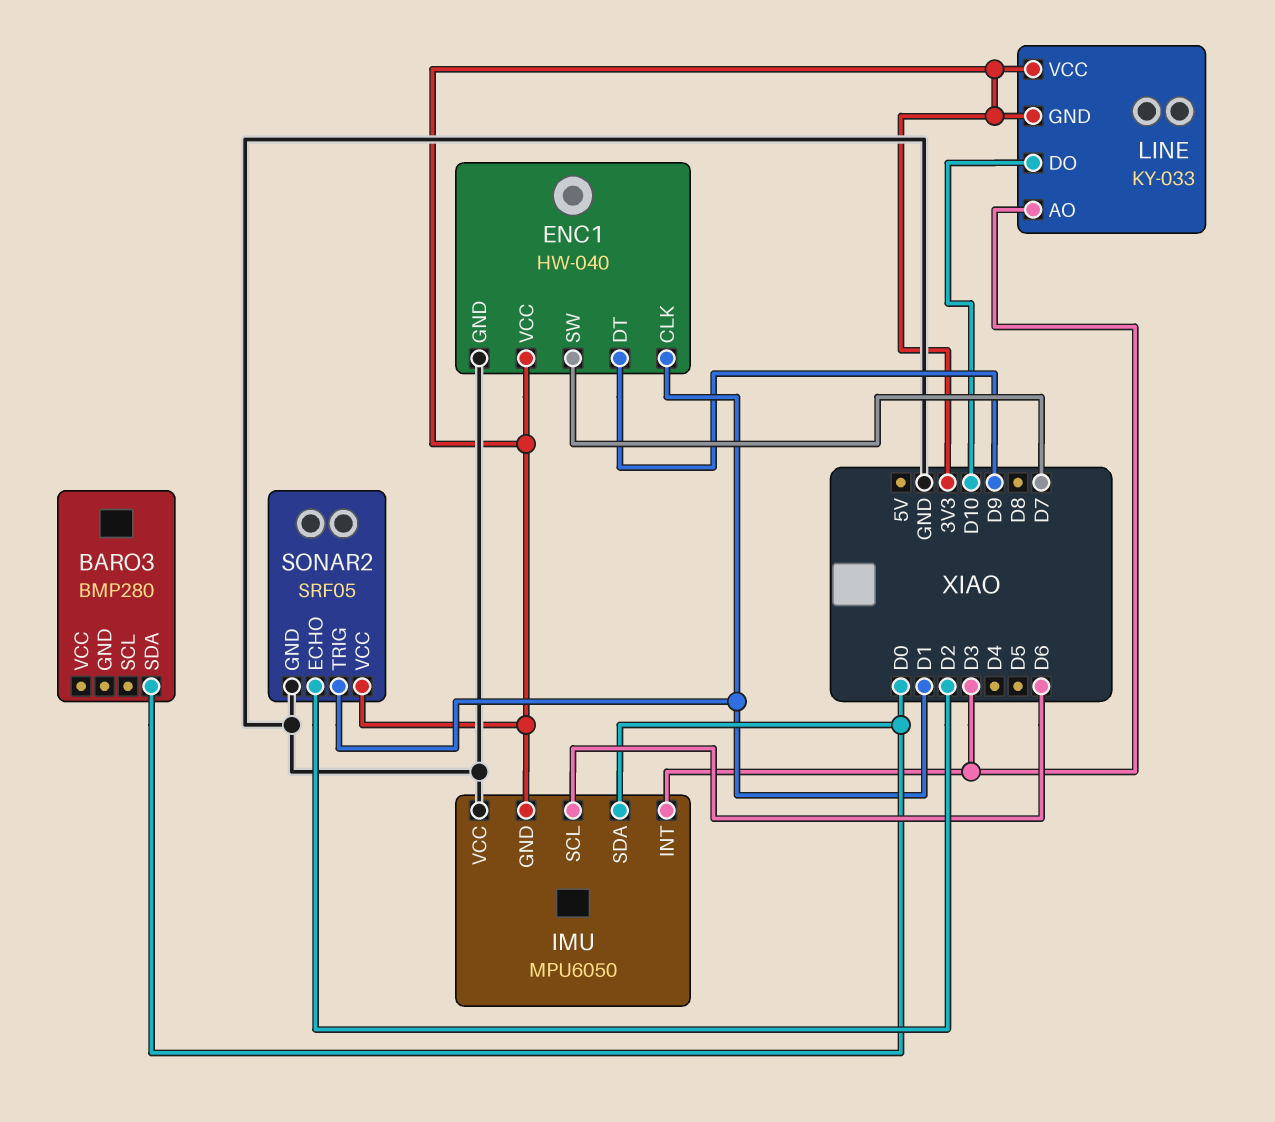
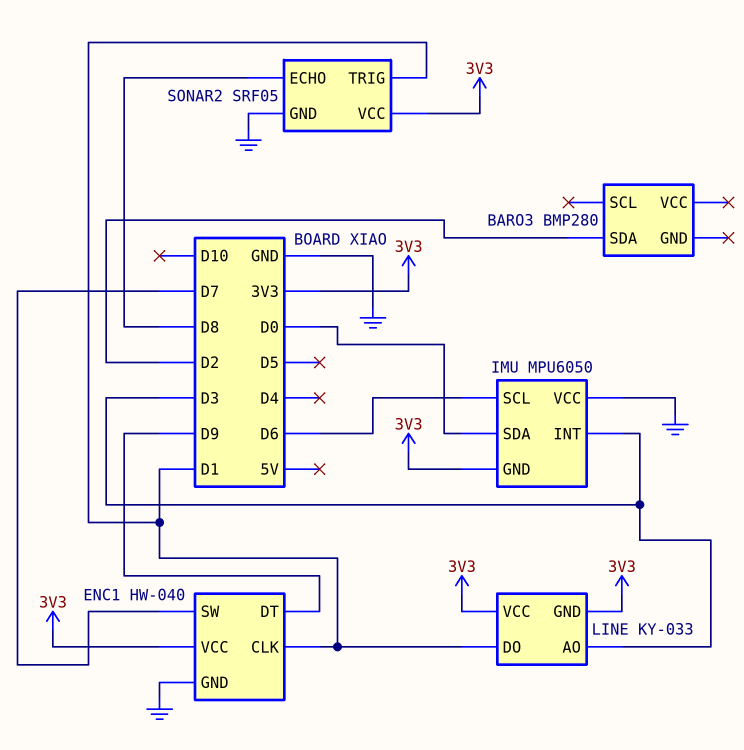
BARO3 pin SDA: D0 -> D2
LINE pin DO: D10 -> D1
SONAR2 pin ECHO: D2 -> D8

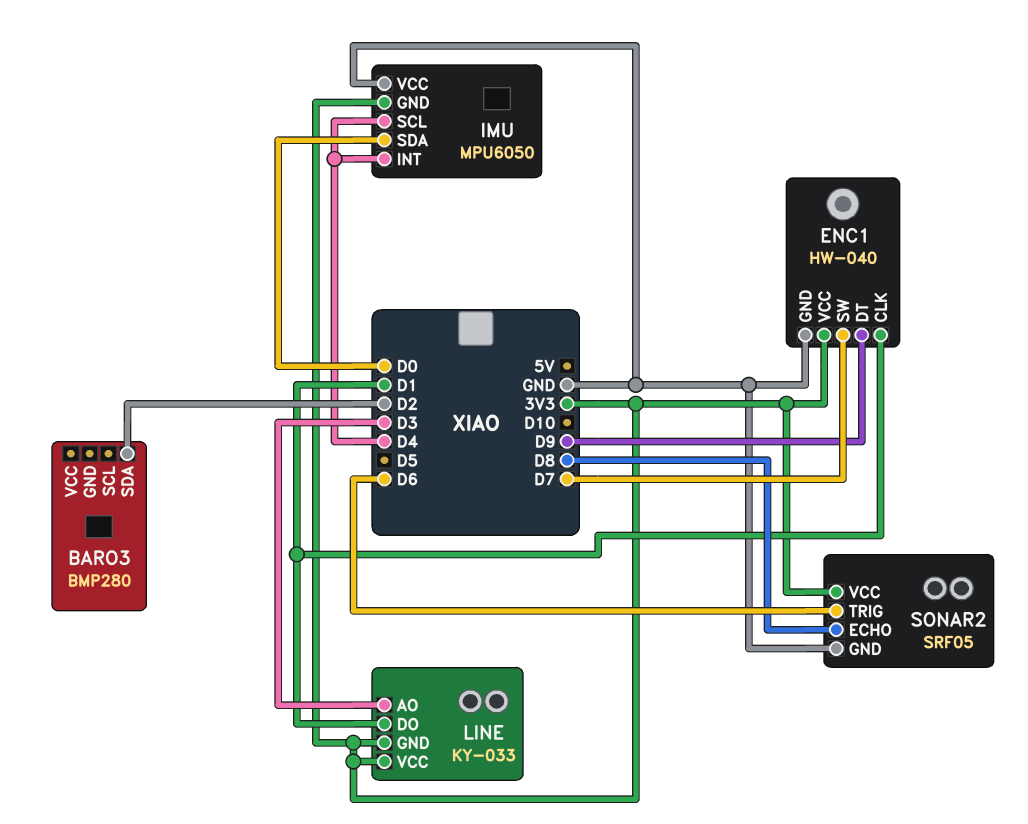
IMU pin INT: D3 -> D4
IMU pin SCL: D6 -> D4
SONAR2 pin TRIG: D1 -> D6

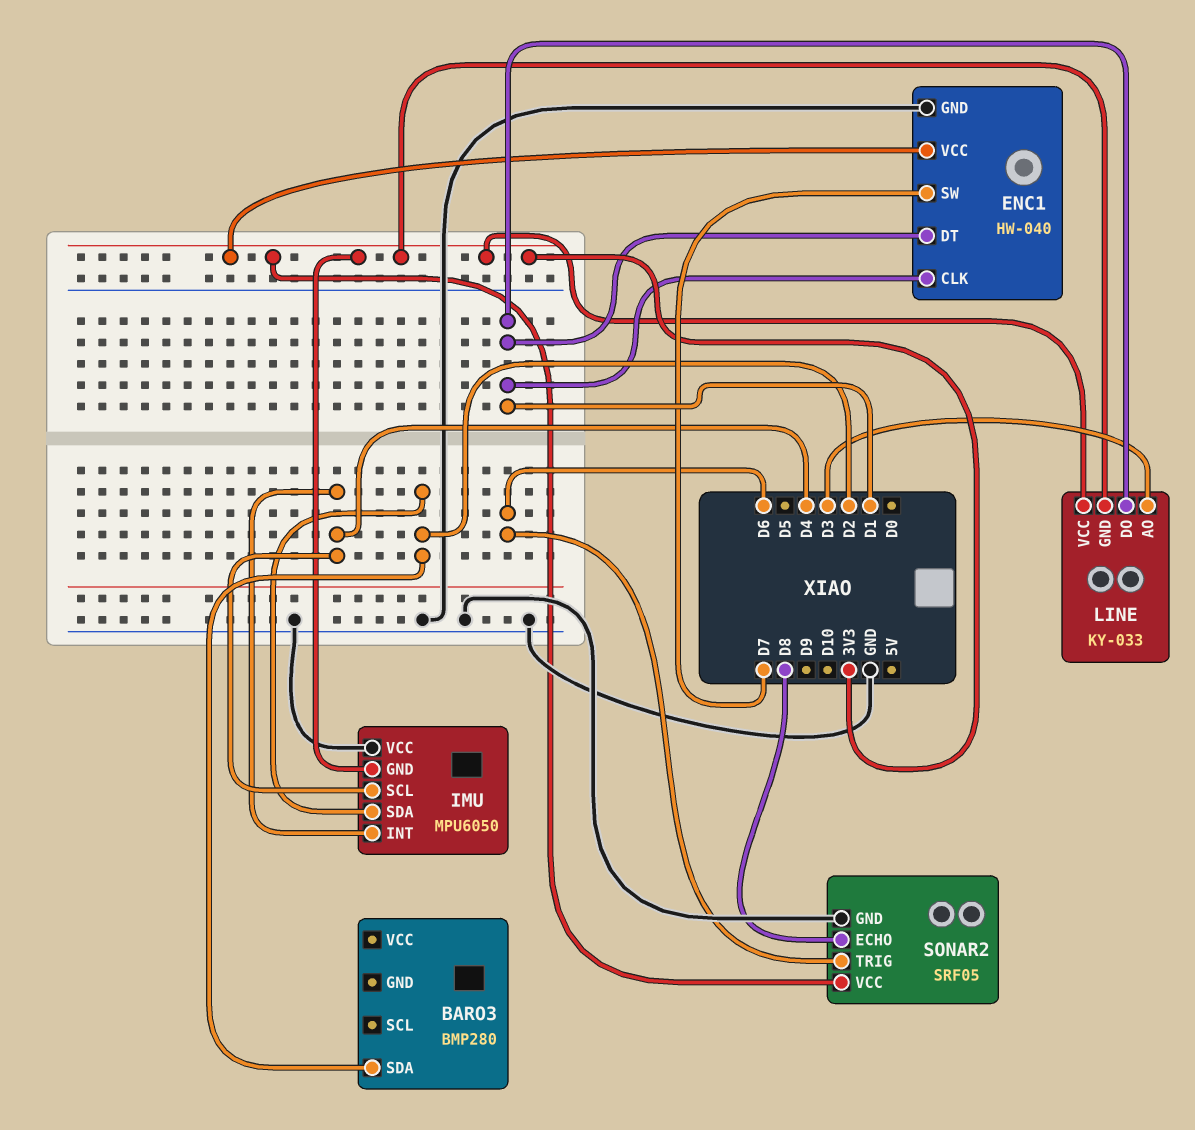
ENC1 pin DT: D9 -> D1
IMU pin SDA: D0 -> D2

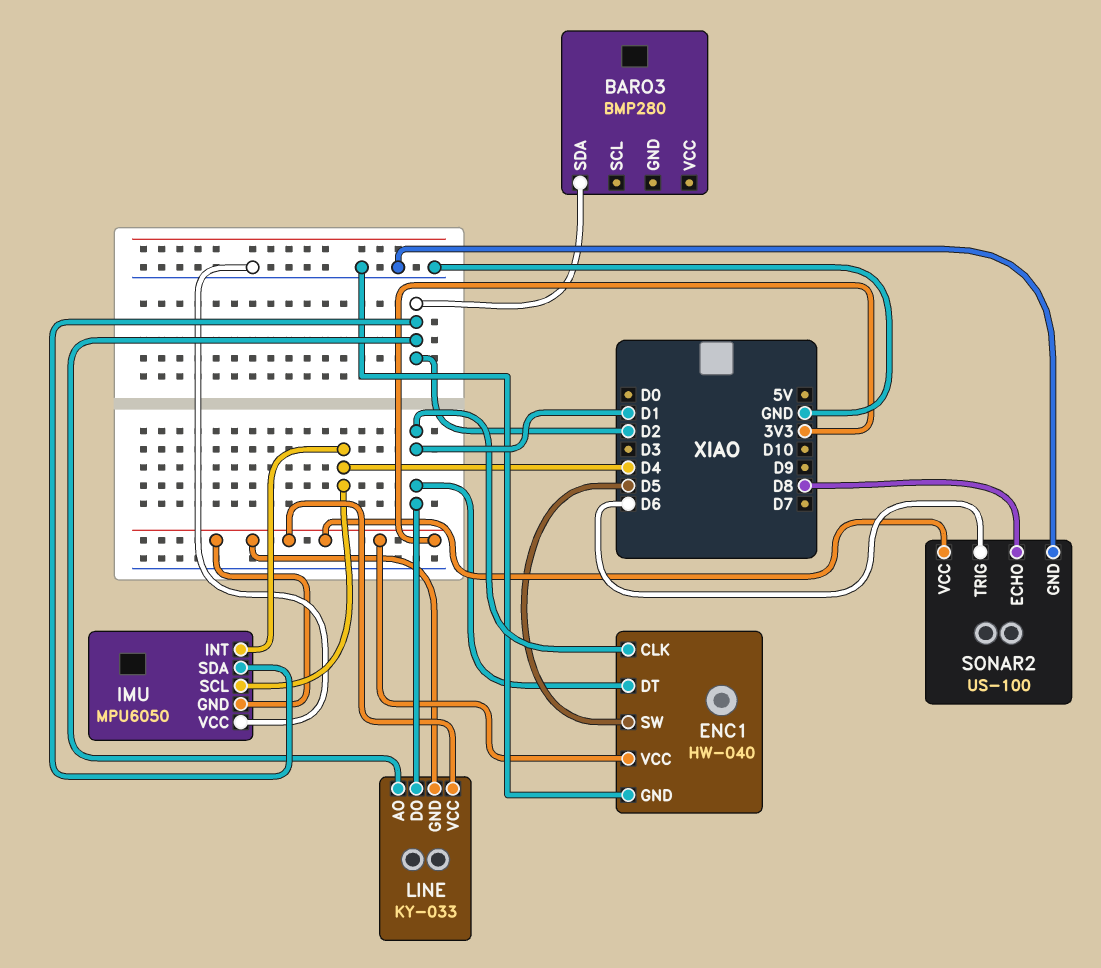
ENC1 pin SW: D7 -> D5
LINE pin AO: D3 -> D2
SONAR2: SRF05 -> US-100

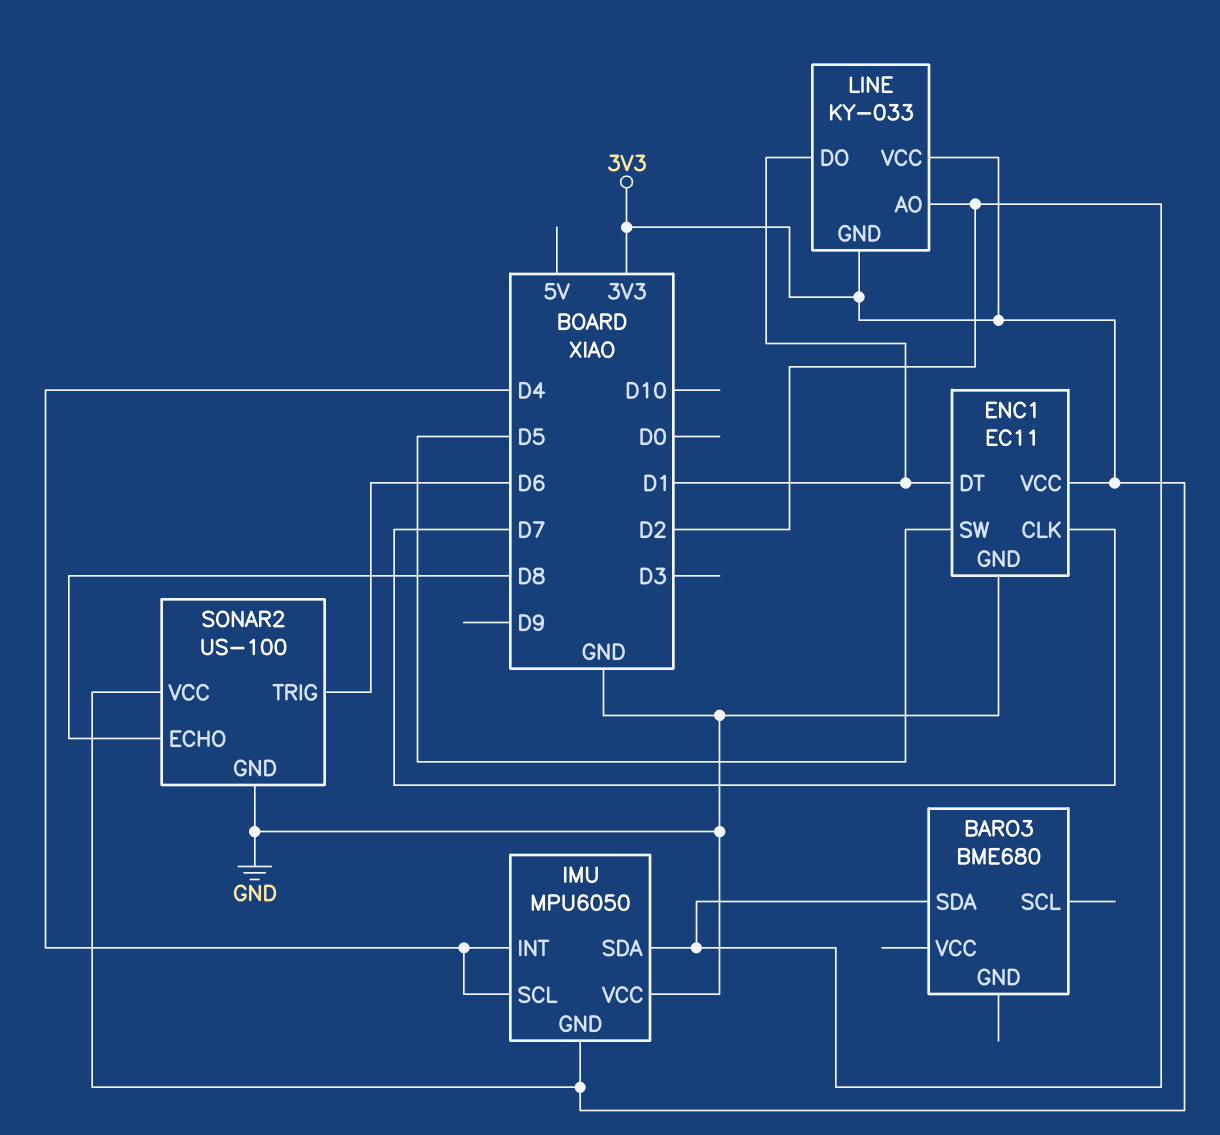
BARO3: BMP280 -> BME680
ENC1: HW-040 -> EC11
ENC1 pin CLK: D1 -> D7

